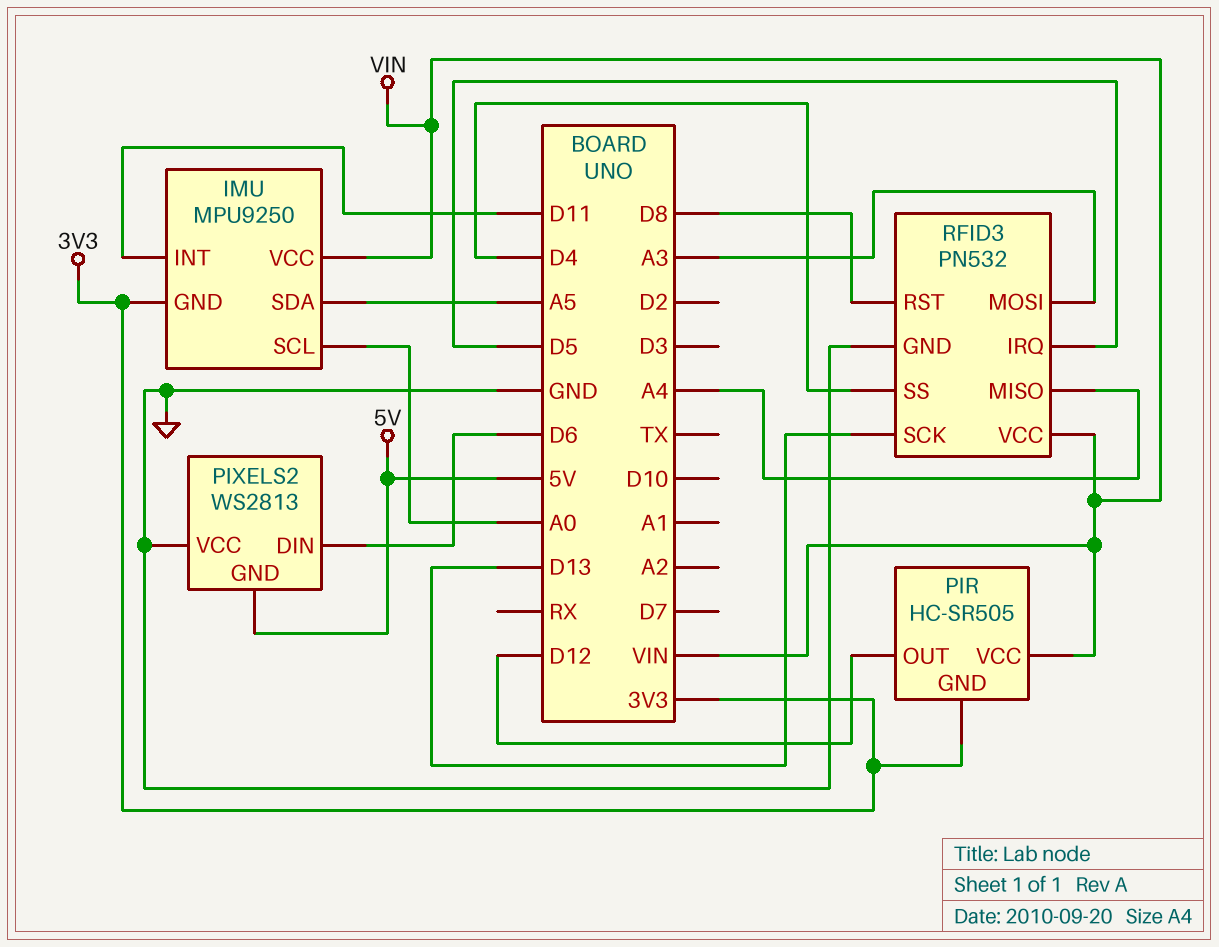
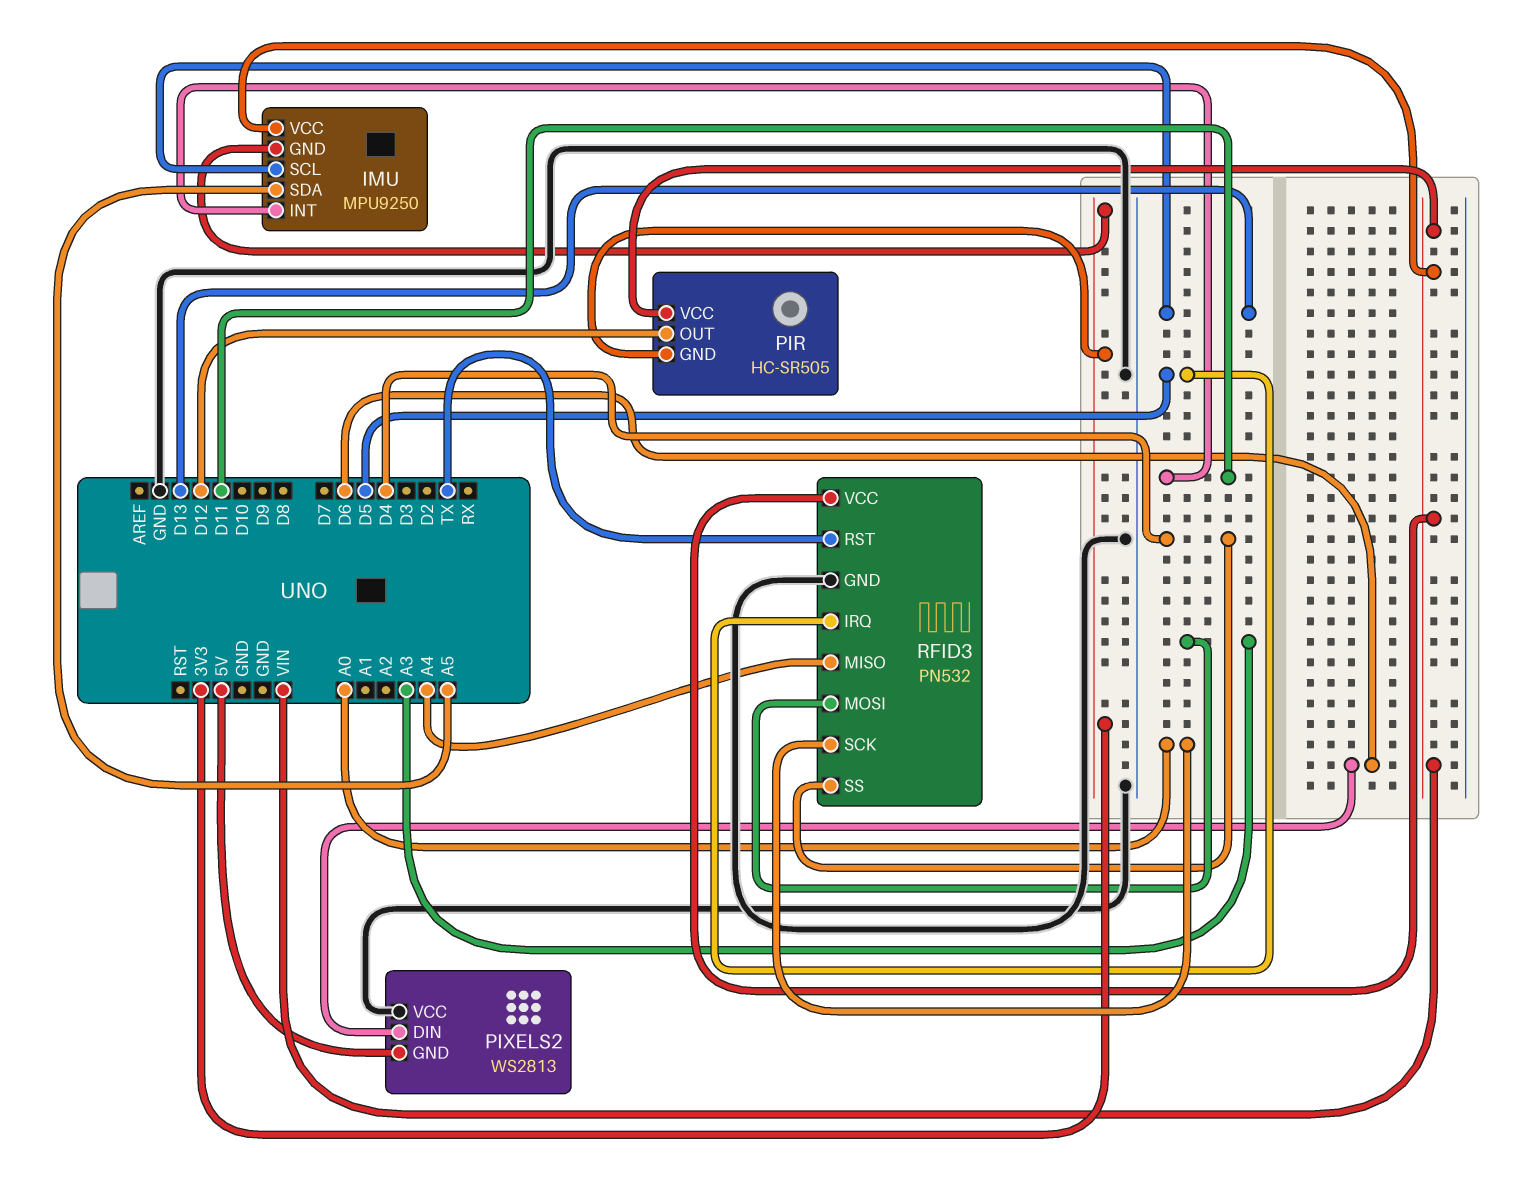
IMU pin SCL: A0 -> D13
RFID3 pin RST: D8 -> TX
RFID3 pin SCK: D13 -> A0

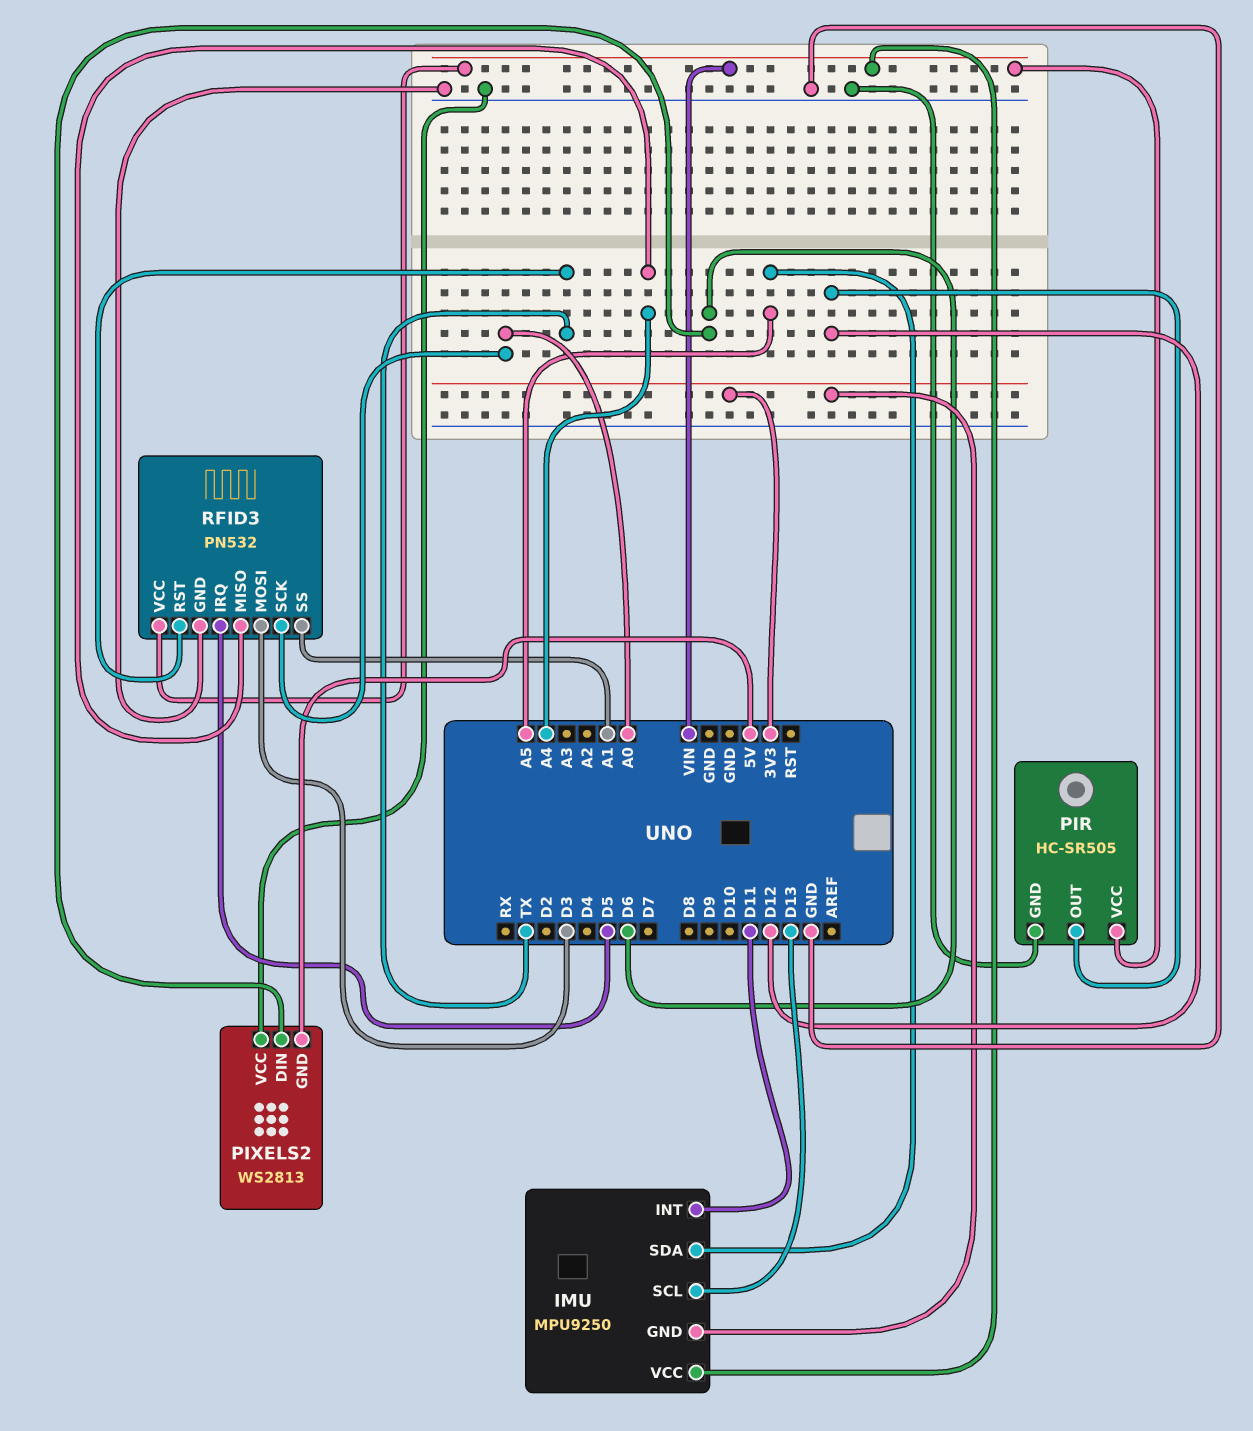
PIR pin GND: 3V3 -> GND
RFID3 pin MOSI: A3 -> D3
RFID3 pin SS: D4 -> A1

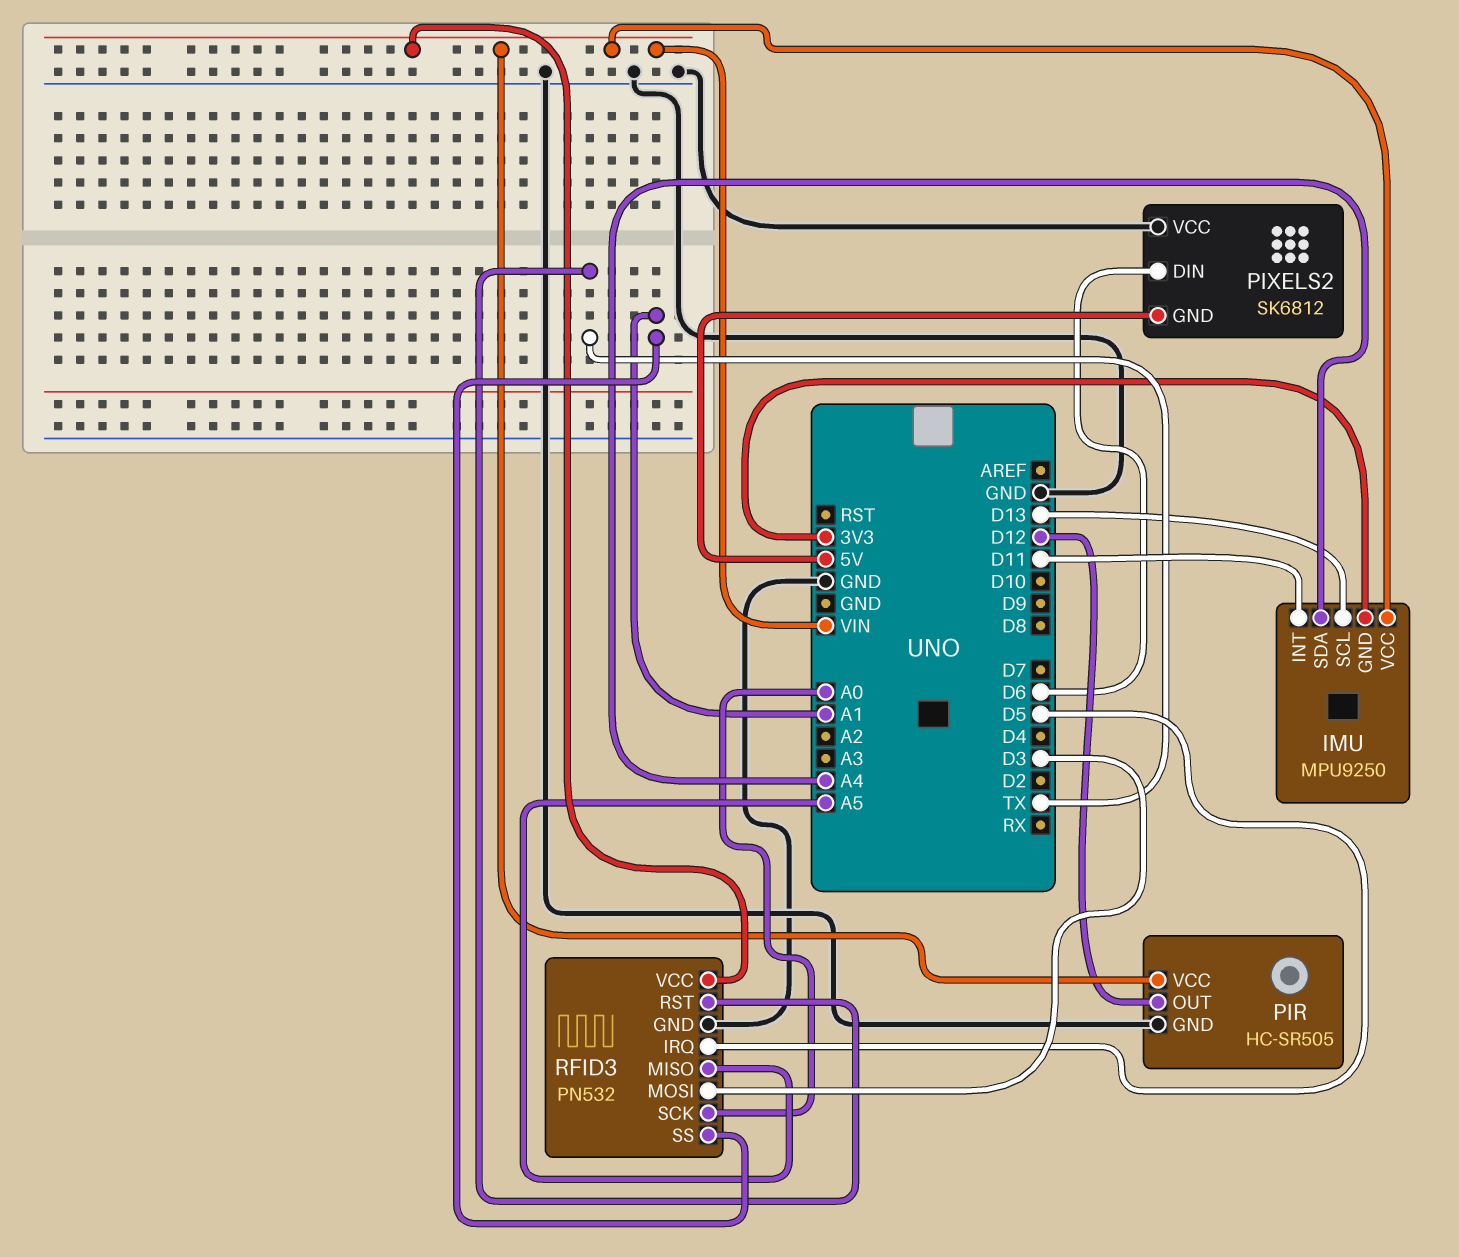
IMU pin SDA: A5 -> A4
PIXELS2: WS2813 -> SK6812
RFID3 pin MISO: A4 -> A5

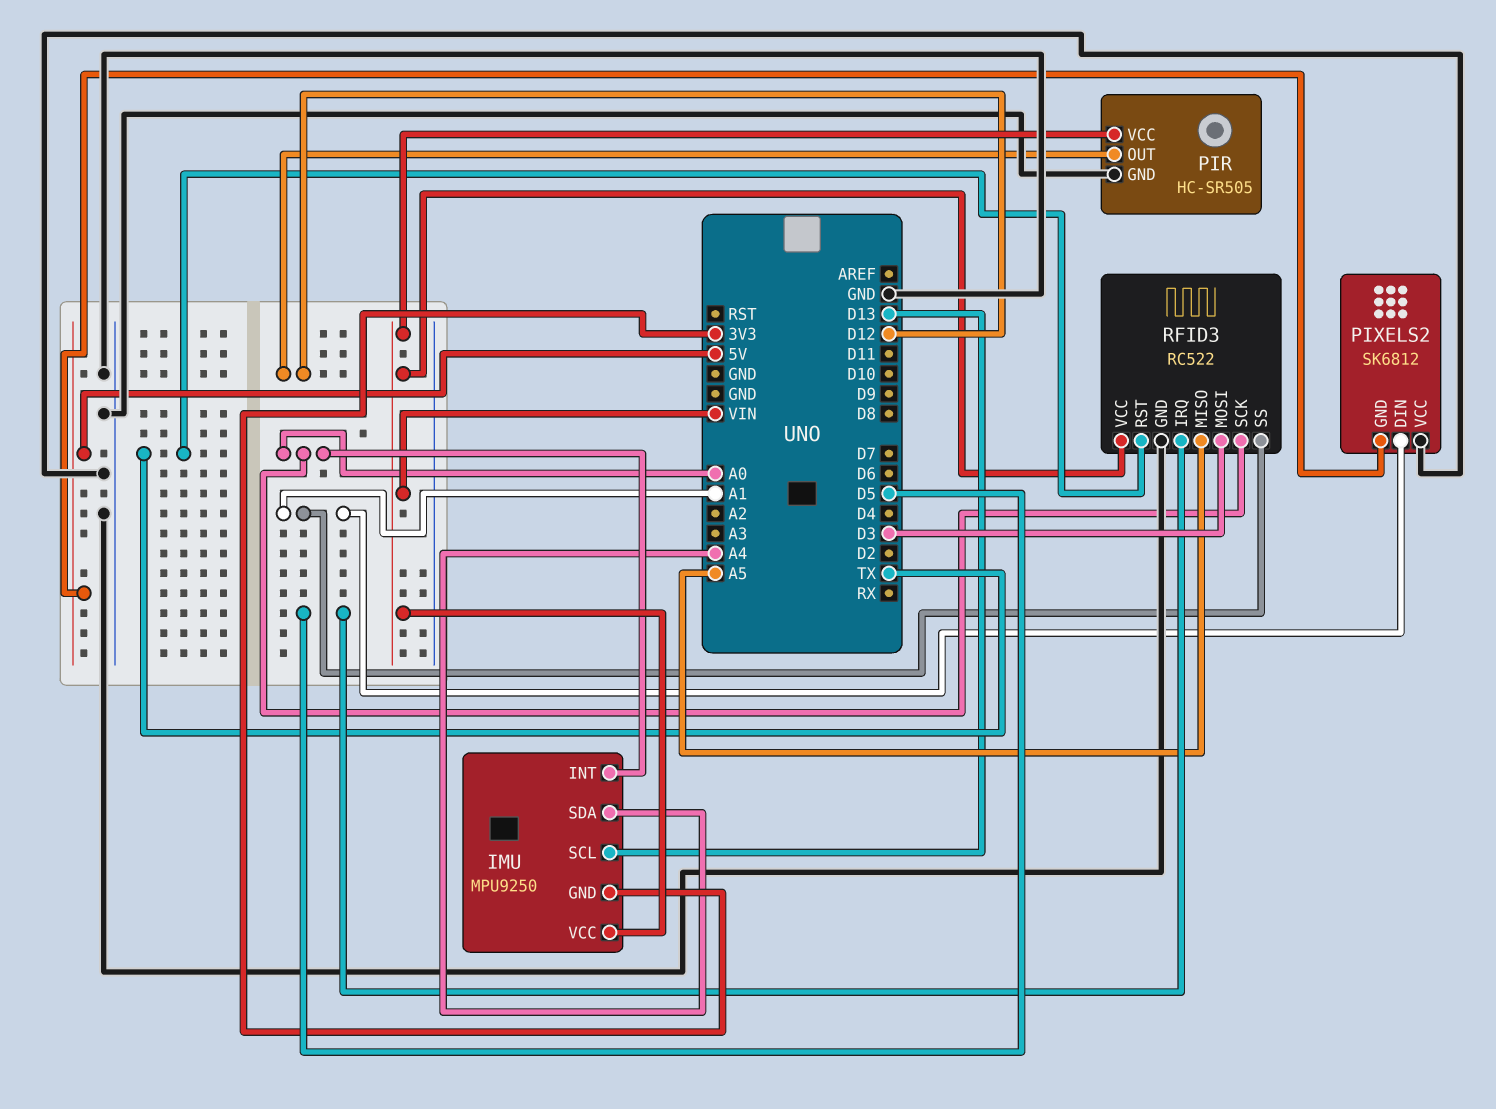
IMU pin INT: D11 -> A0
PIXELS2 pin DIN: D6 -> A1
RFID3: PN532 -> RC522

